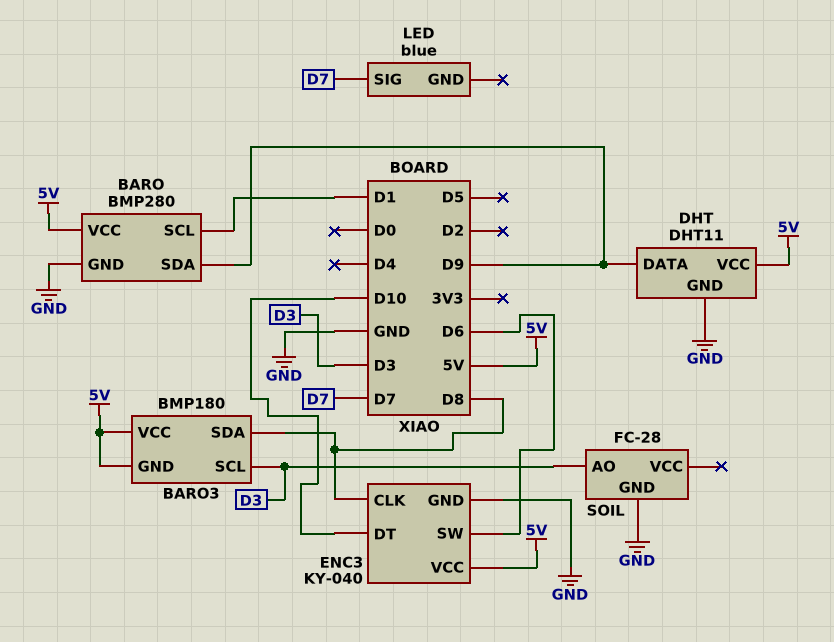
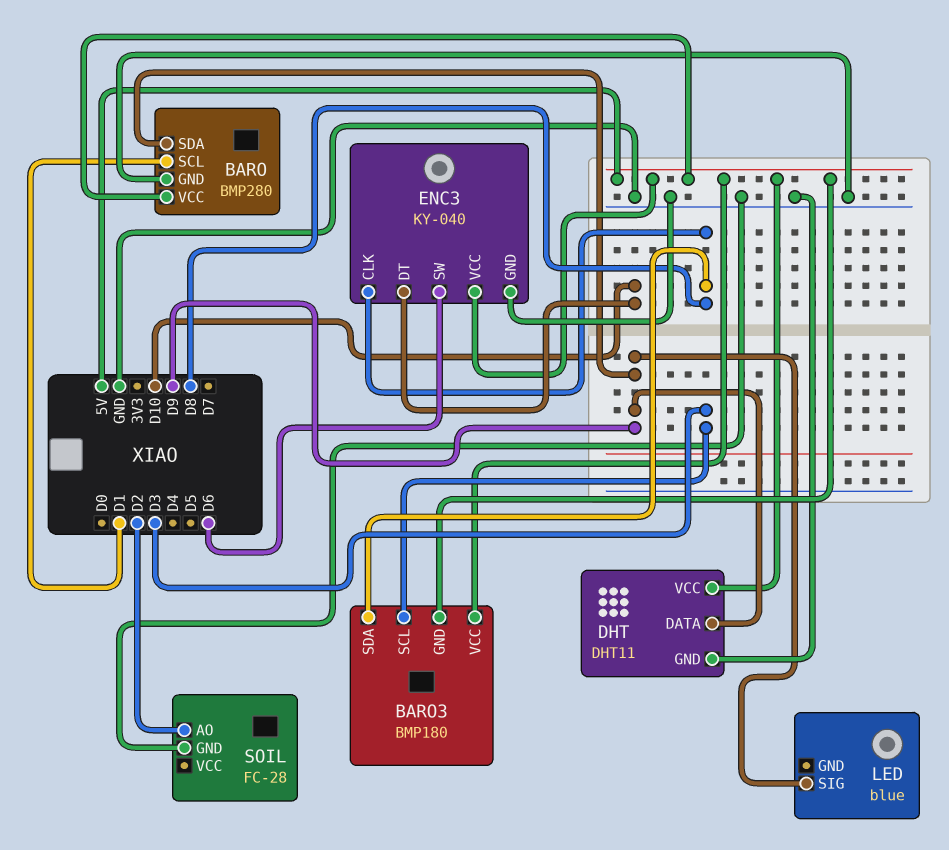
LED pin SIG: D7 -> D9
SOIL pin AO: D3 -> D2

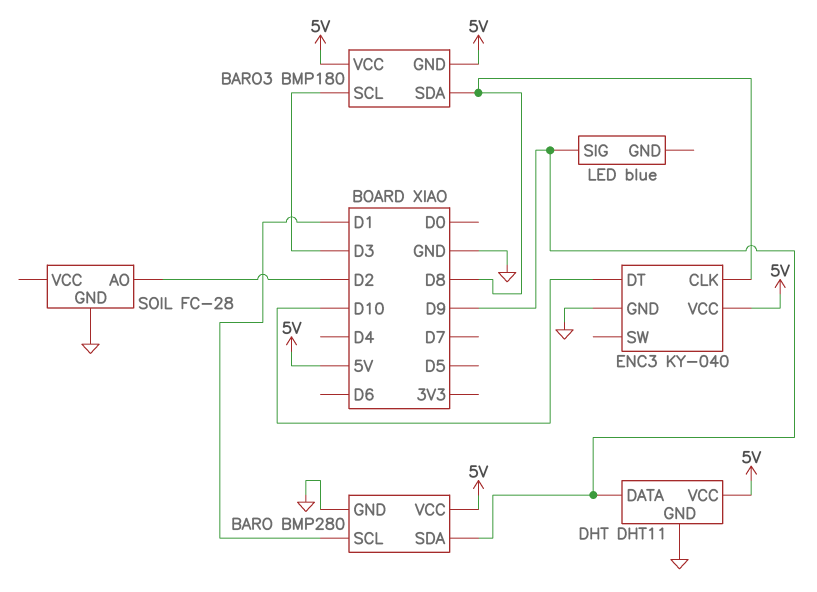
ENC3 pin SW: D6 -> none

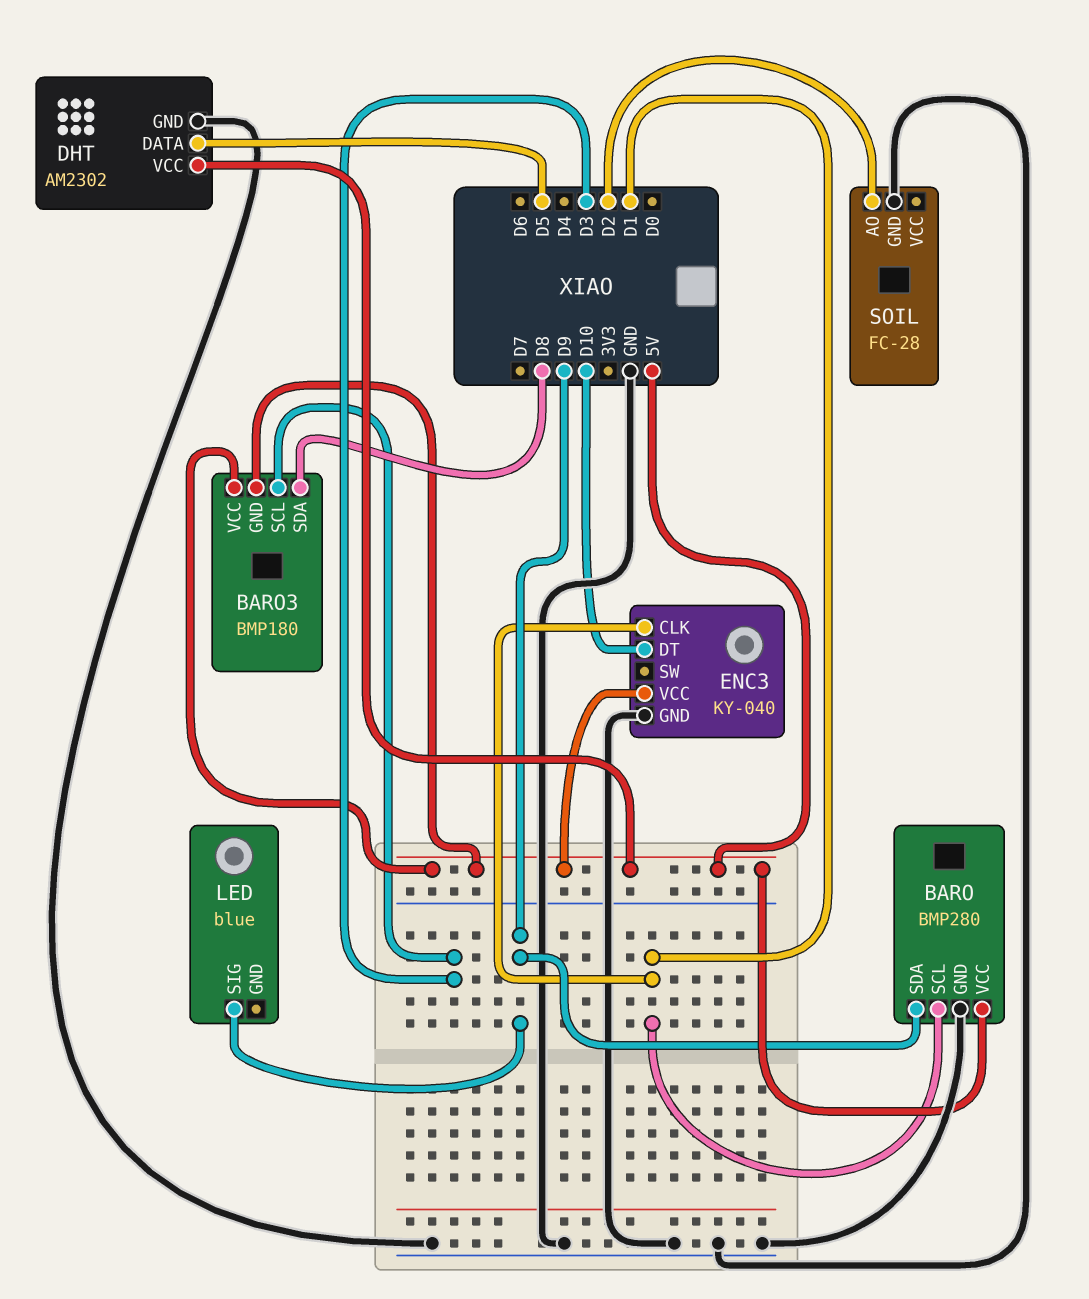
DHT: DHT11 -> AM2302
DHT pin DATA: D9 -> D5
ENC3 pin CLK: D8 -> D1

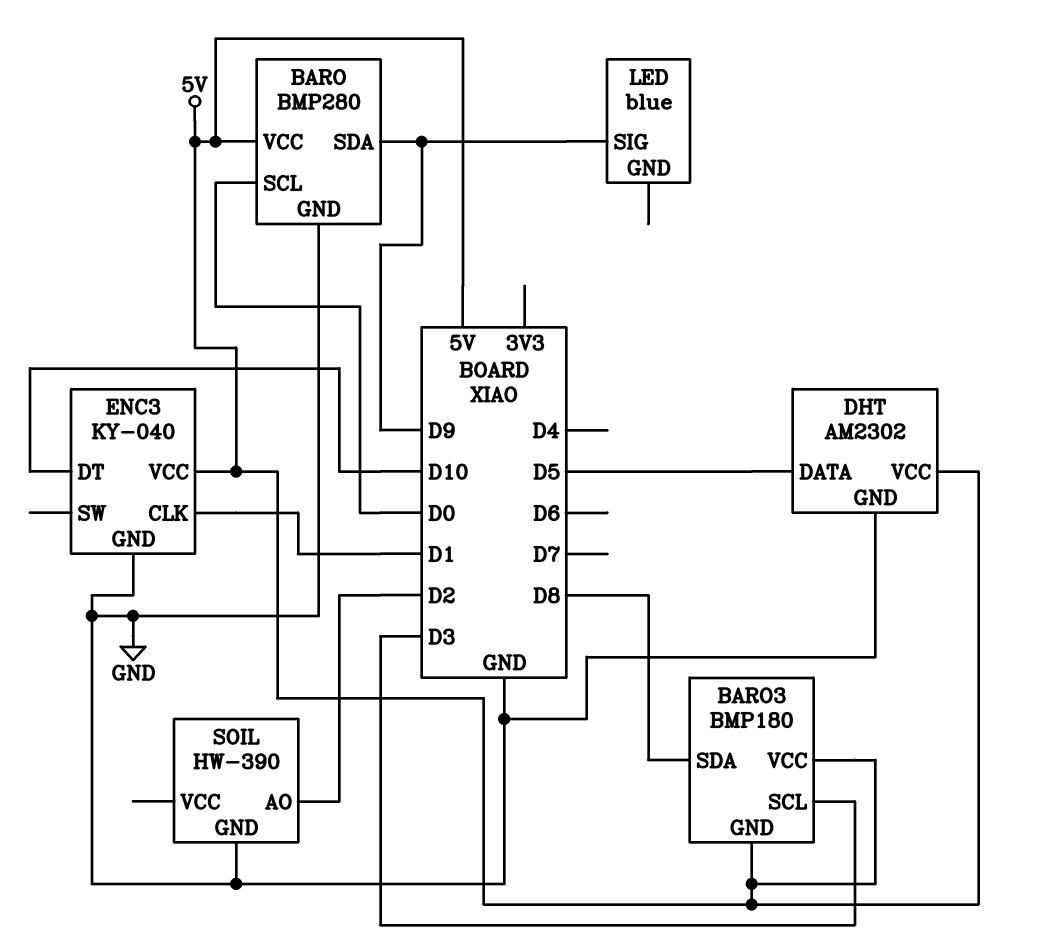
BARO pin SCL: D1 -> D0
SOIL: FC-28 -> HW-390

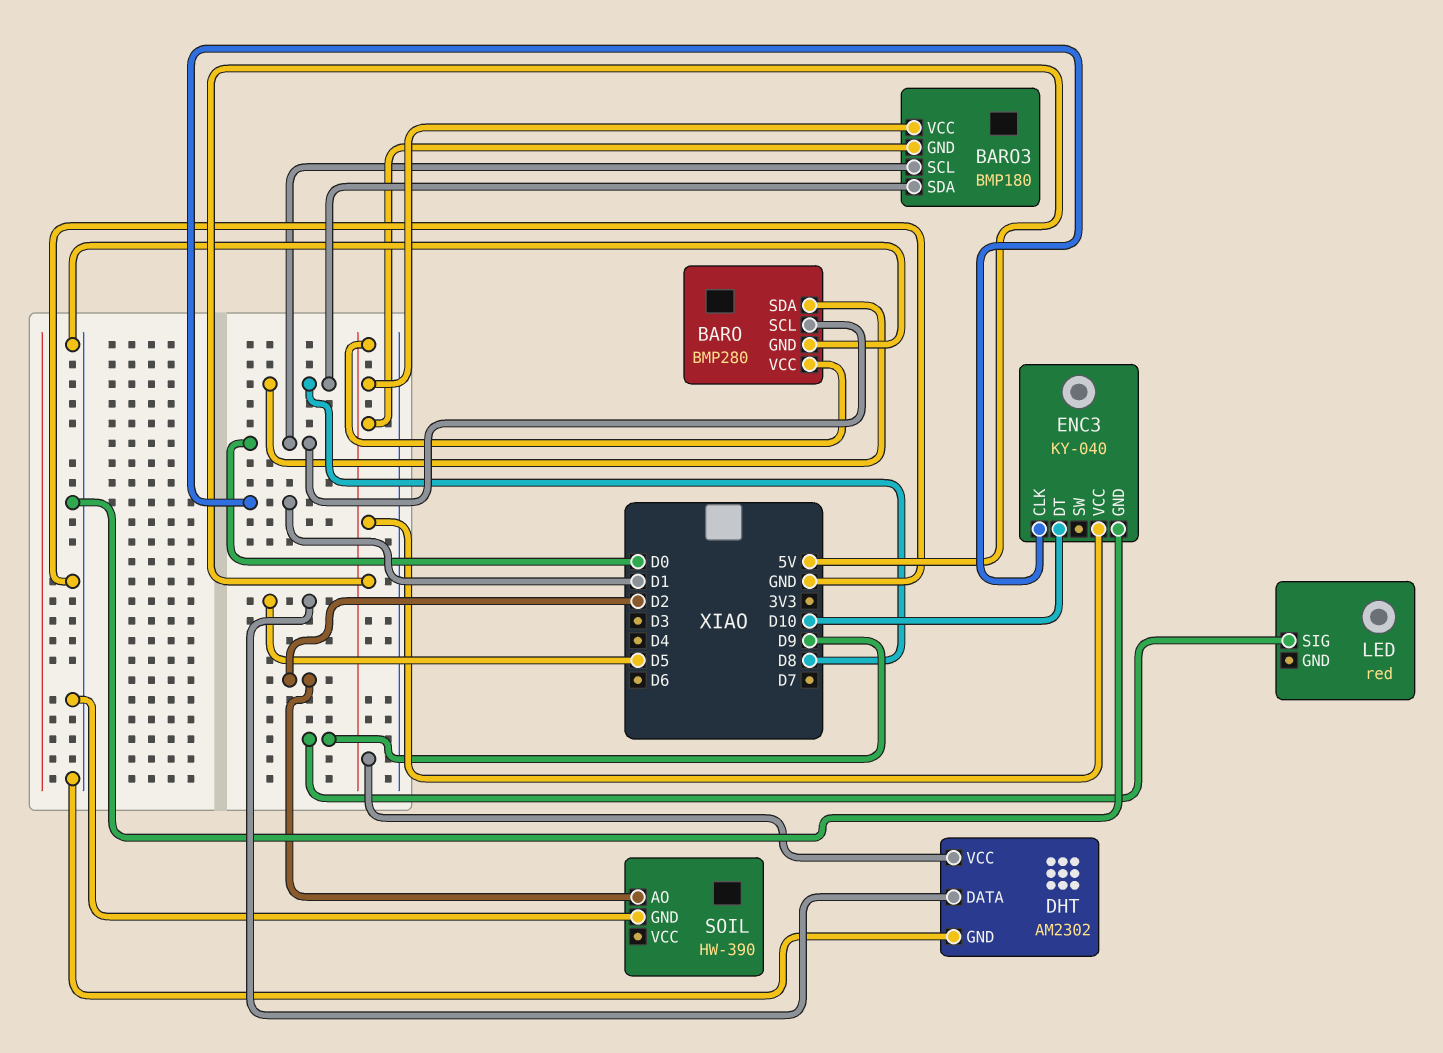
BARO pin SDA: D9 -> D8
BARO3 pin SCL: D3 -> D0
LED: blue -> red

